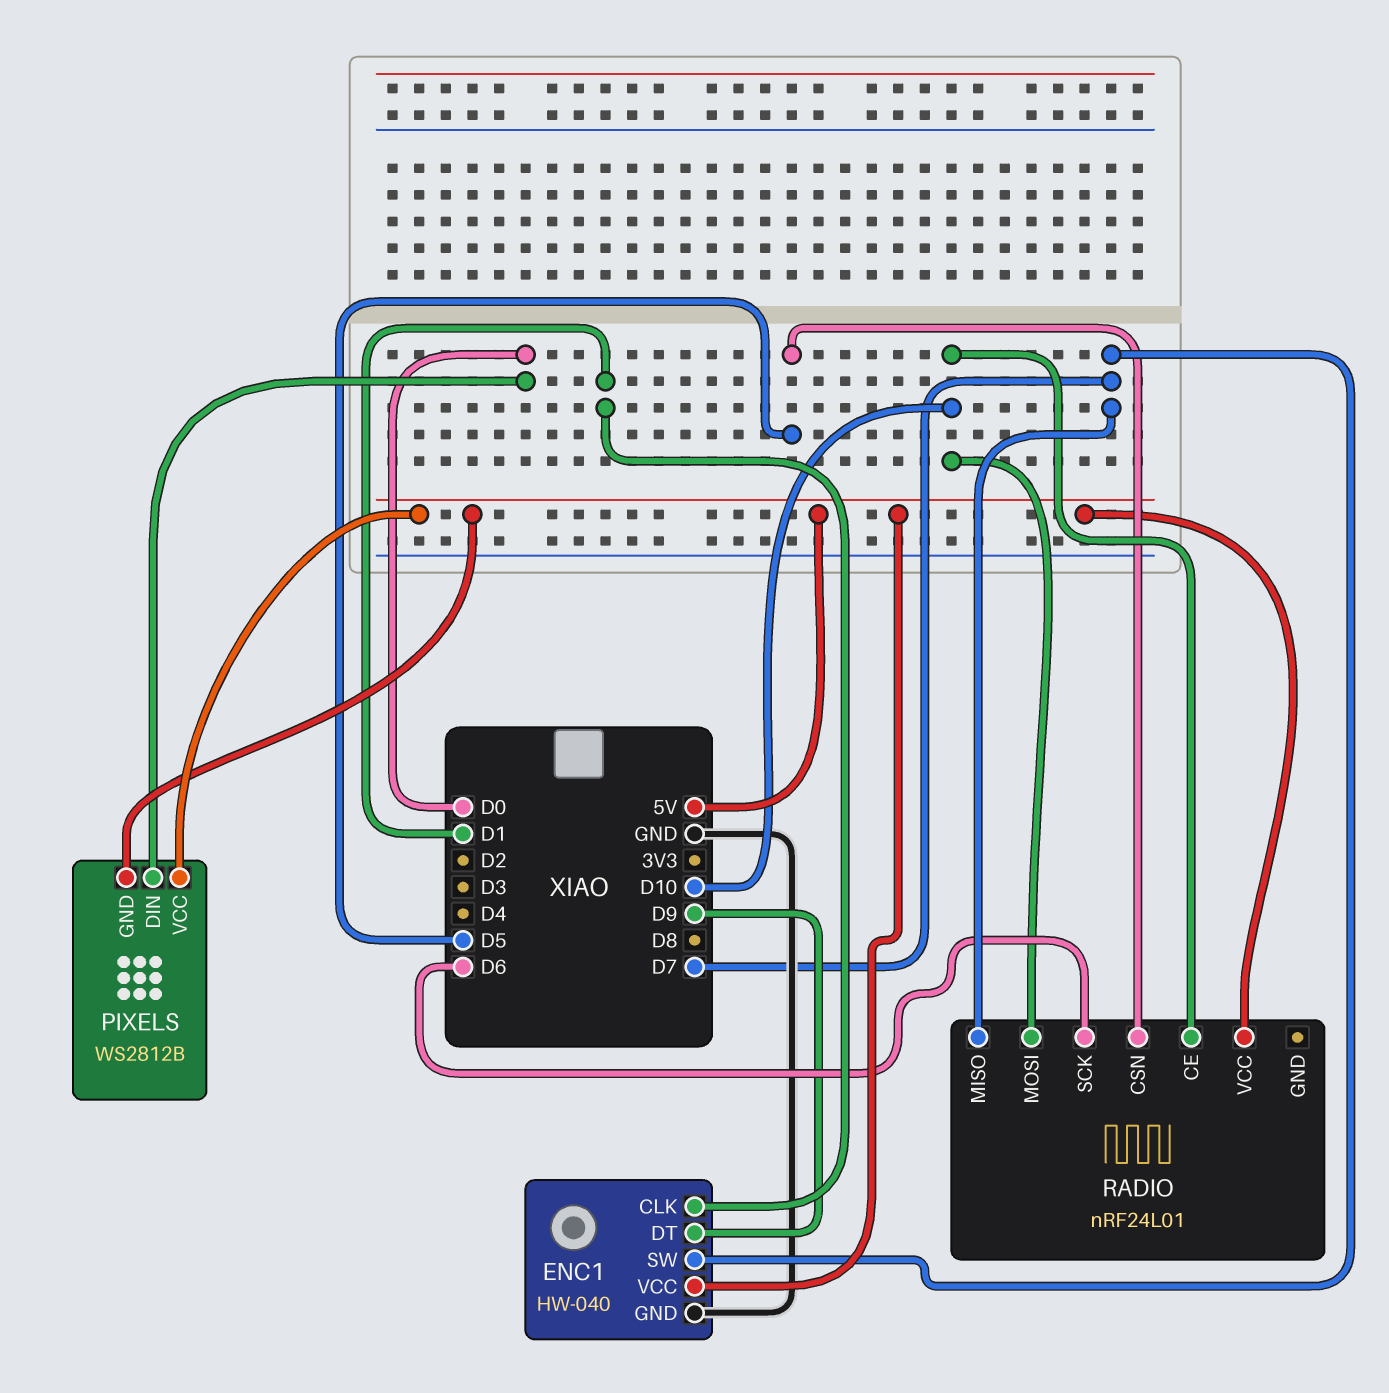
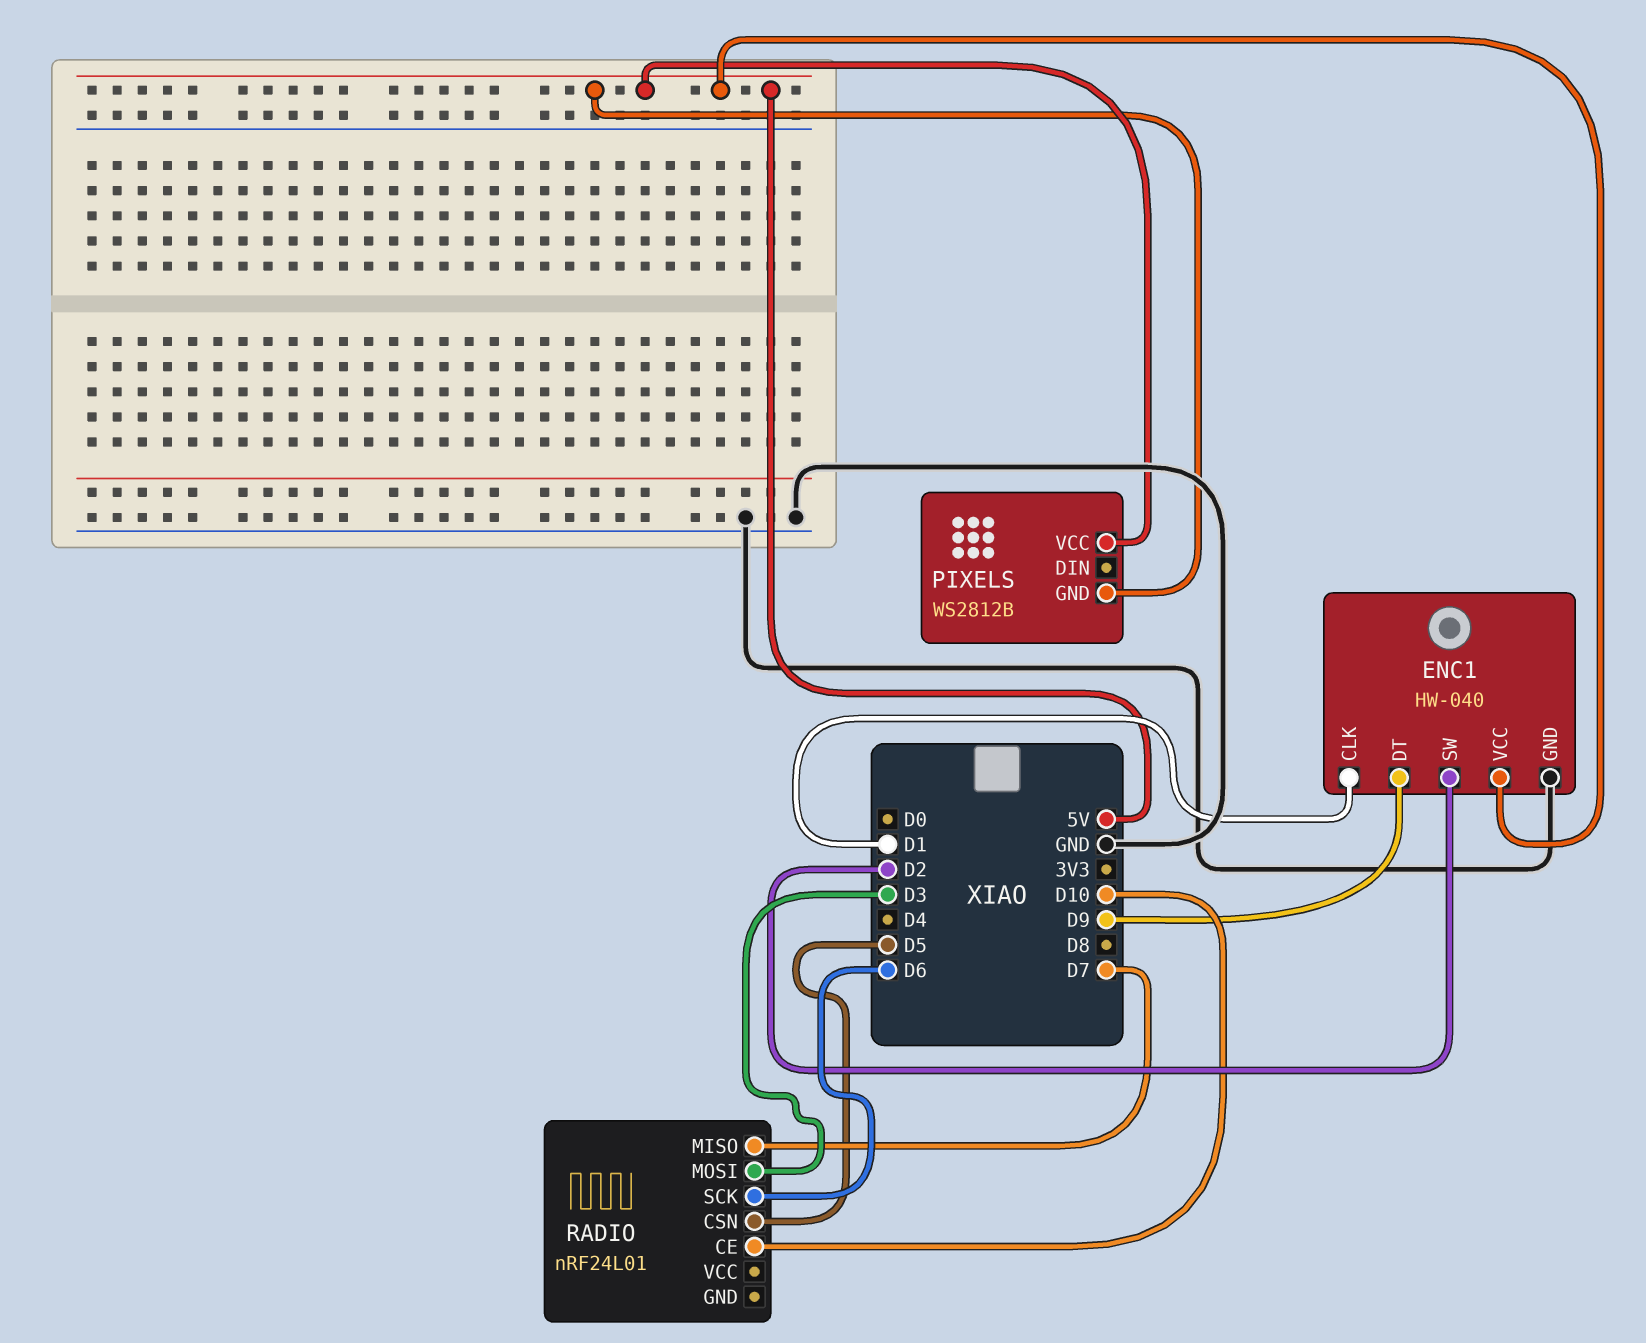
ENC1 pin SW: D7 -> D2
PIXELS pin DIN: D0 -> none
RADIO pin MOSI: D10 -> D3
RADIO pin VCC: 5V -> none

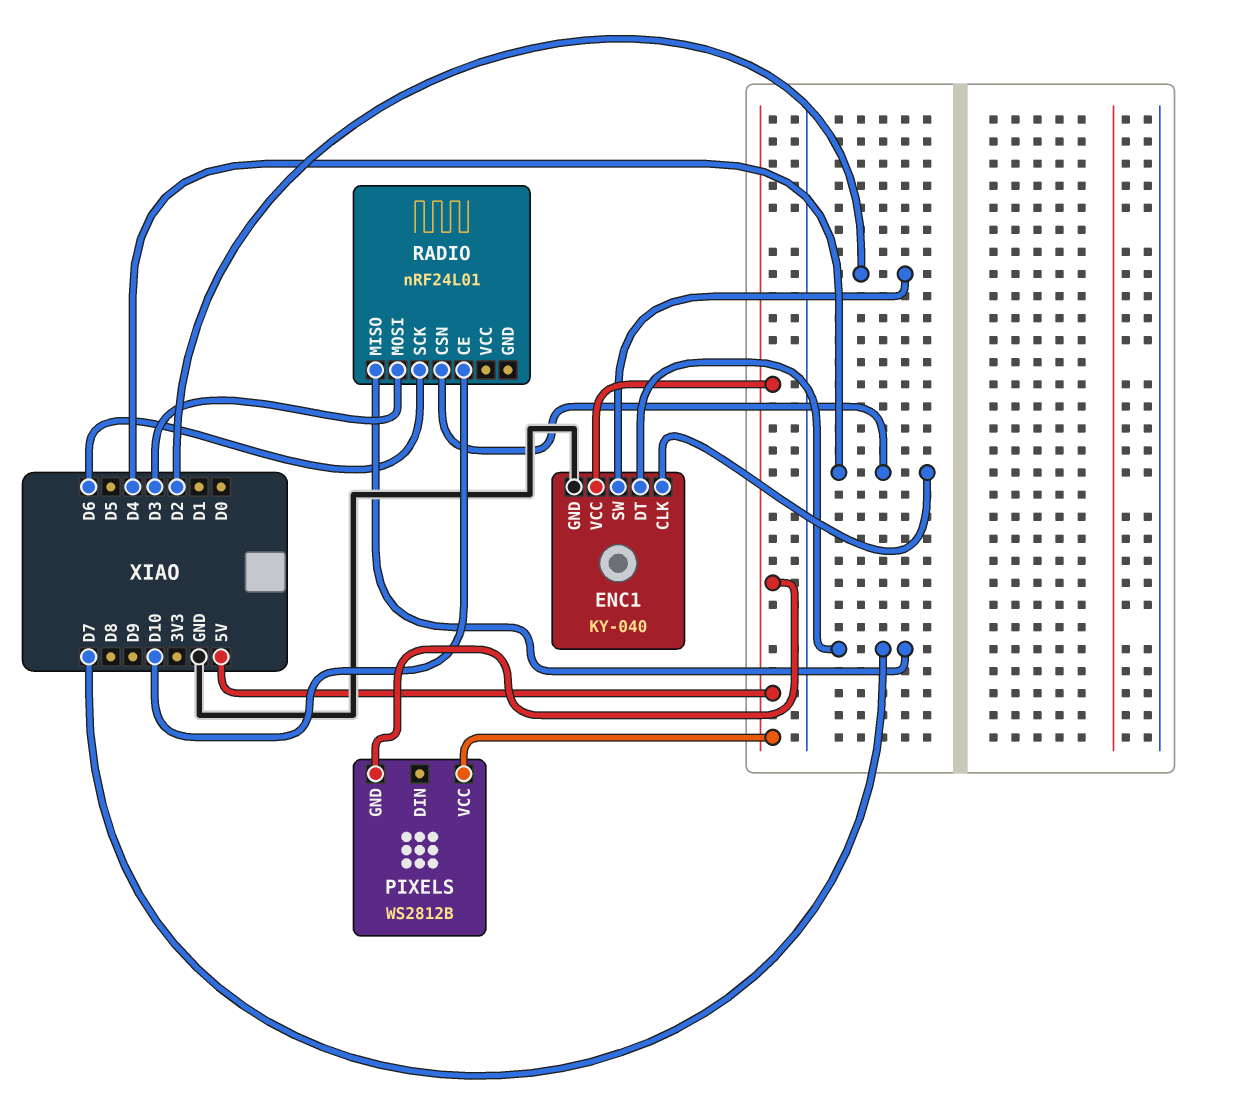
ENC1: HW-040 -> KY-040
ENC1 pin CLK: D1 -> D4
ENC1 pin DT: D9 -> D7
RADIO pin CSN: D5 -> D4

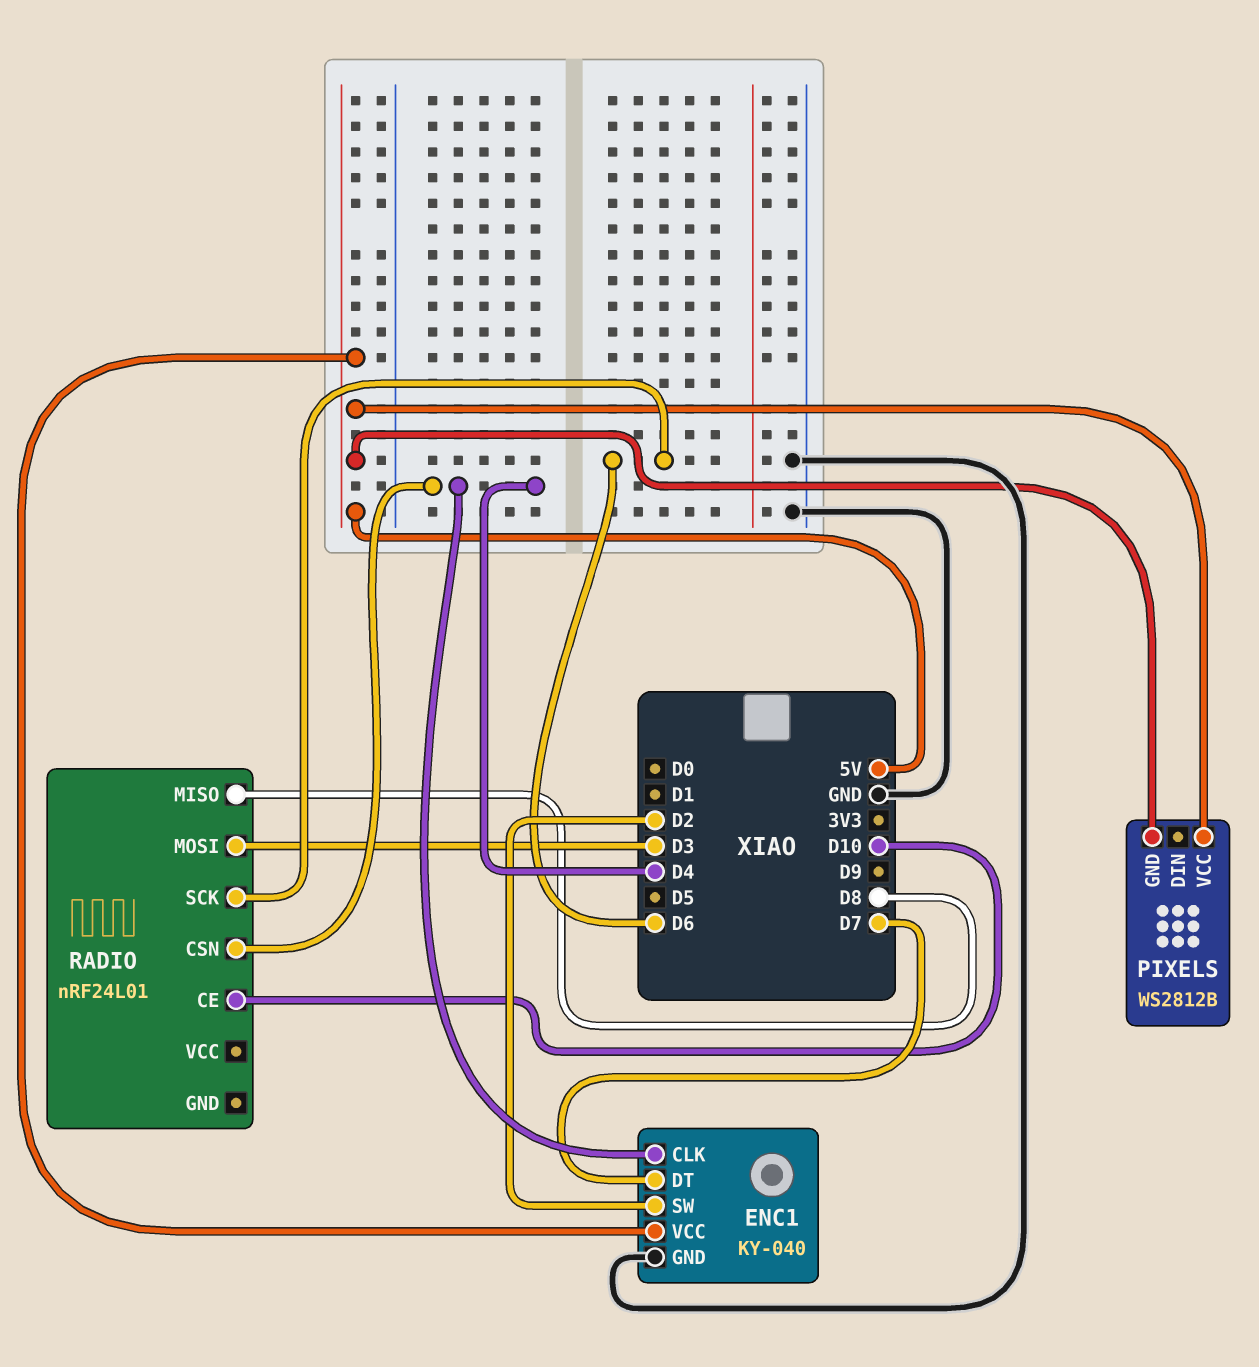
RADIO pin MISO: D7 -> D8

